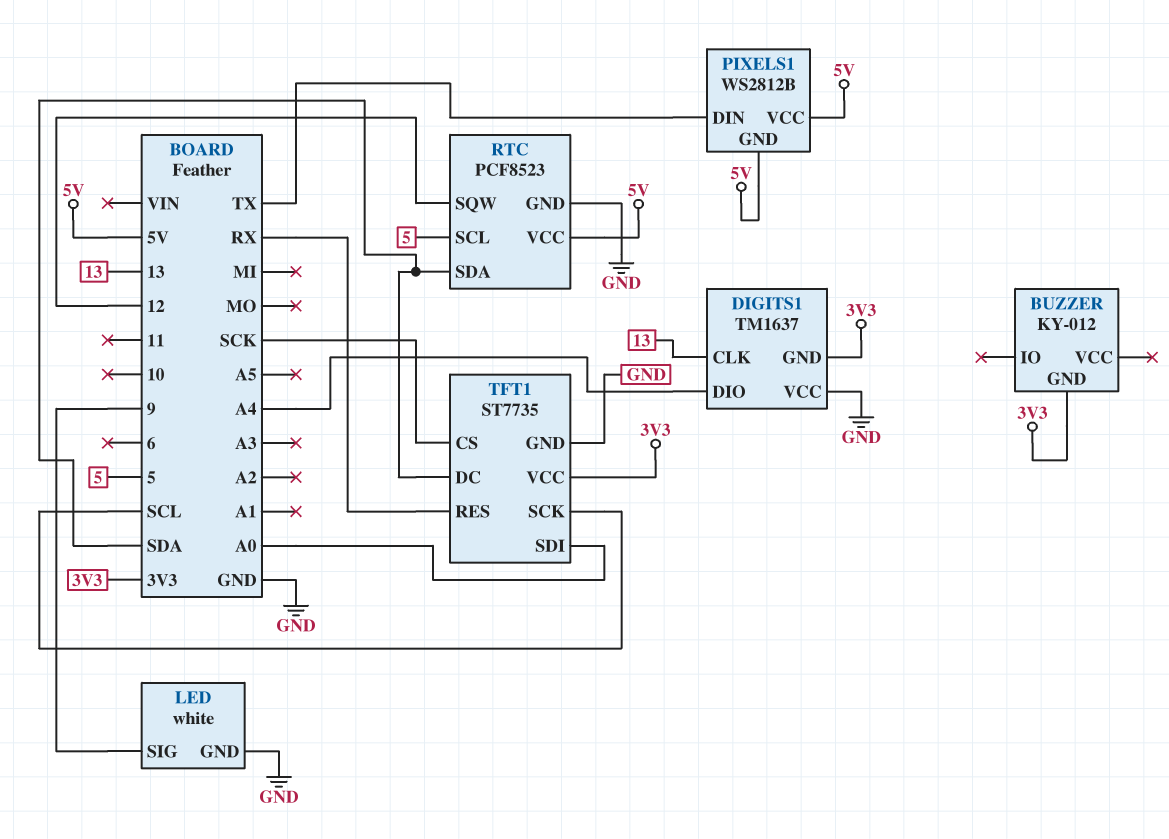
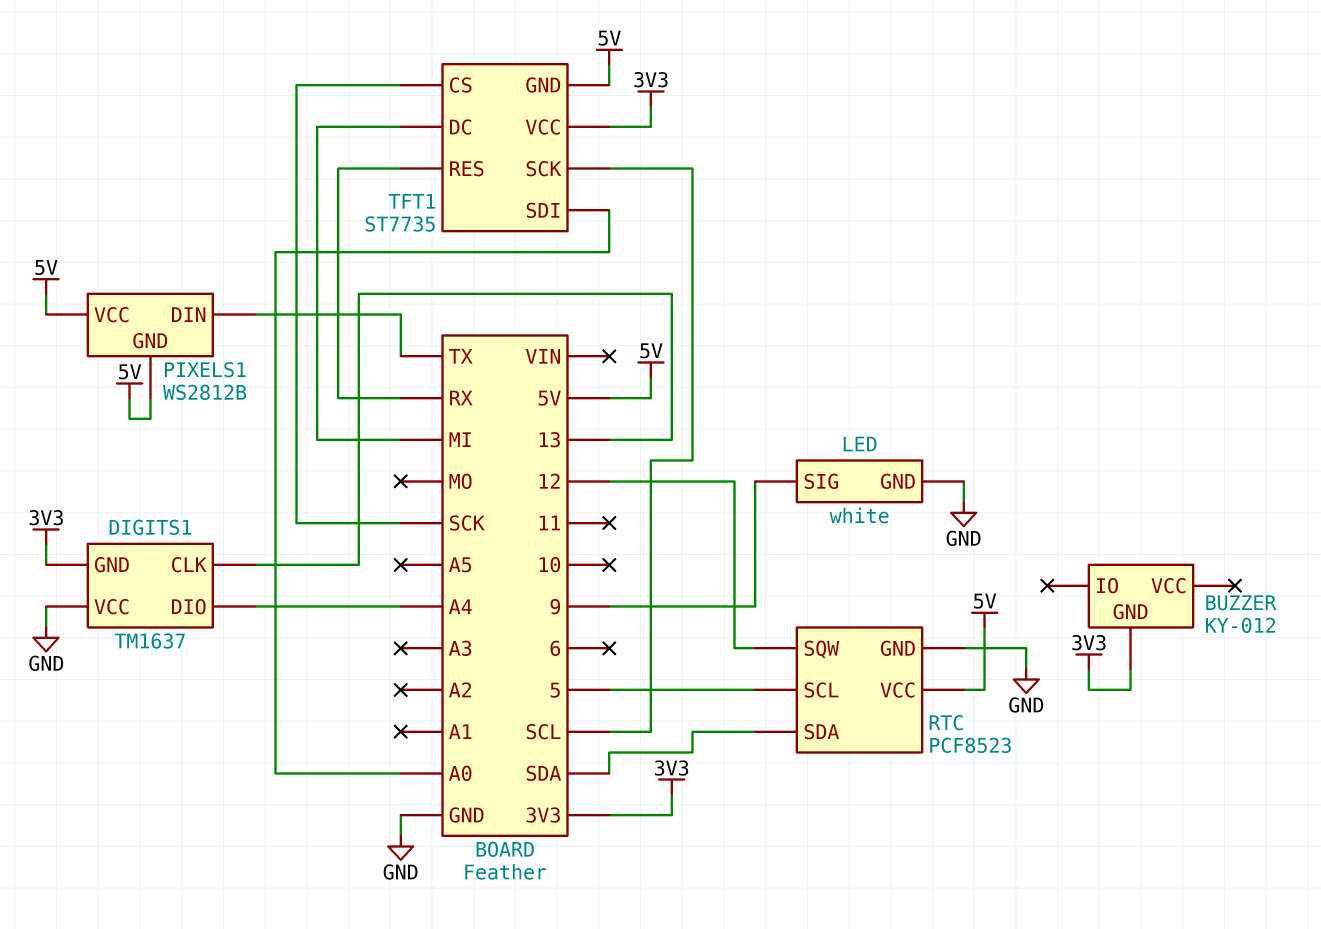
TFT1 pin DC: SDA -> MI
TFT1 pin GND: GND -> 5V

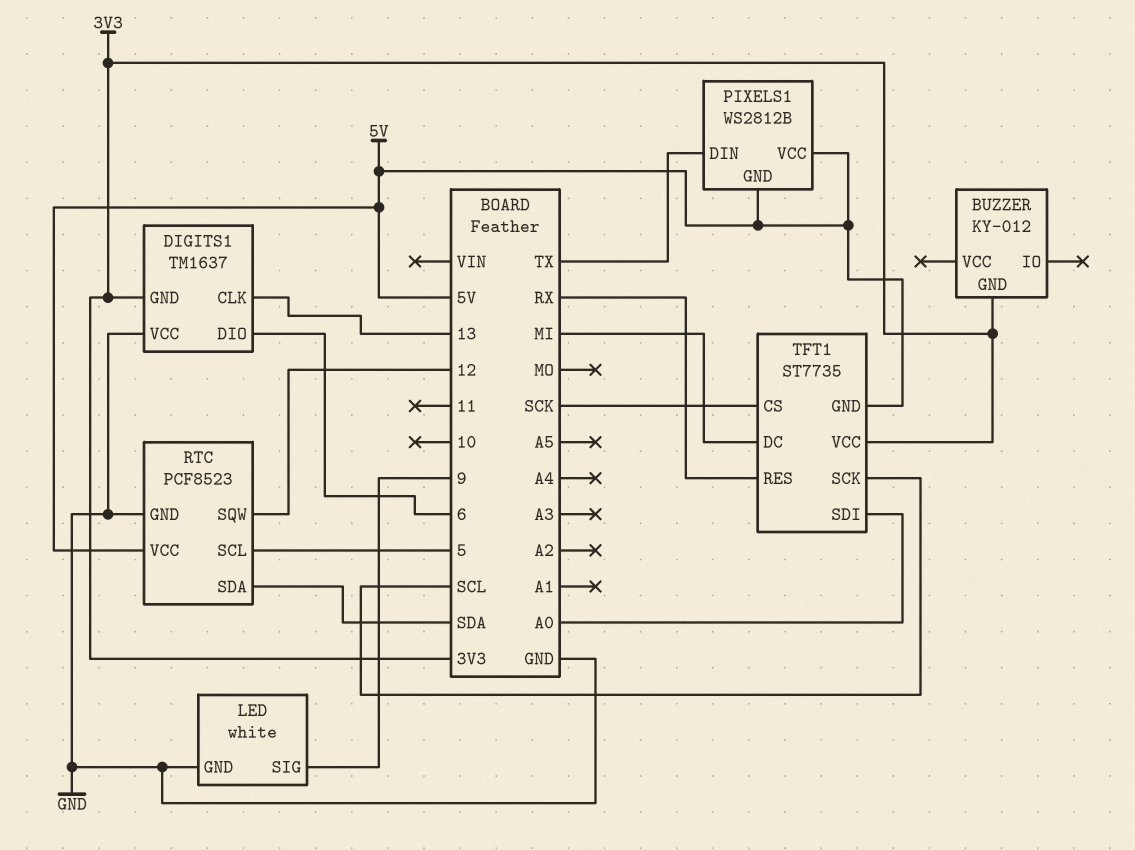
DIGITS1 pin DIO: A4 -> 6

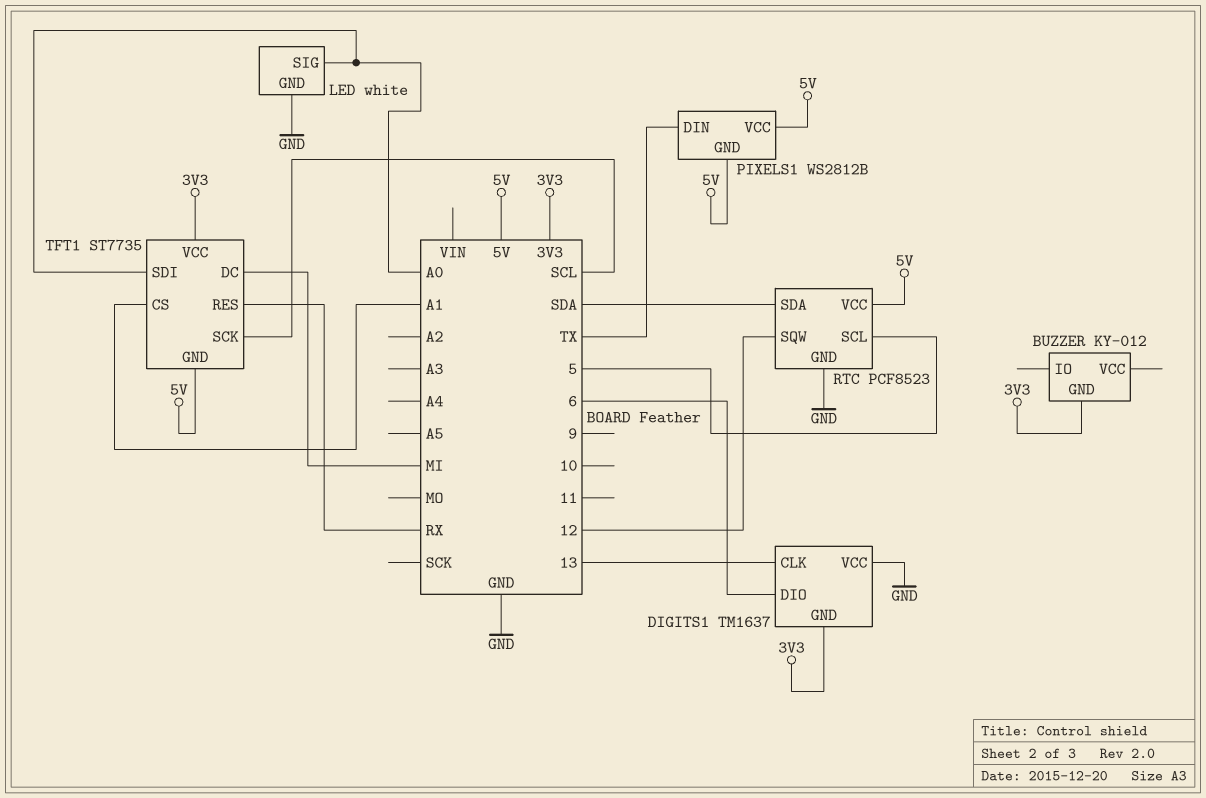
LED pin SIG: 9 -> A0
TFT1 pin CS: SCK -> A1

